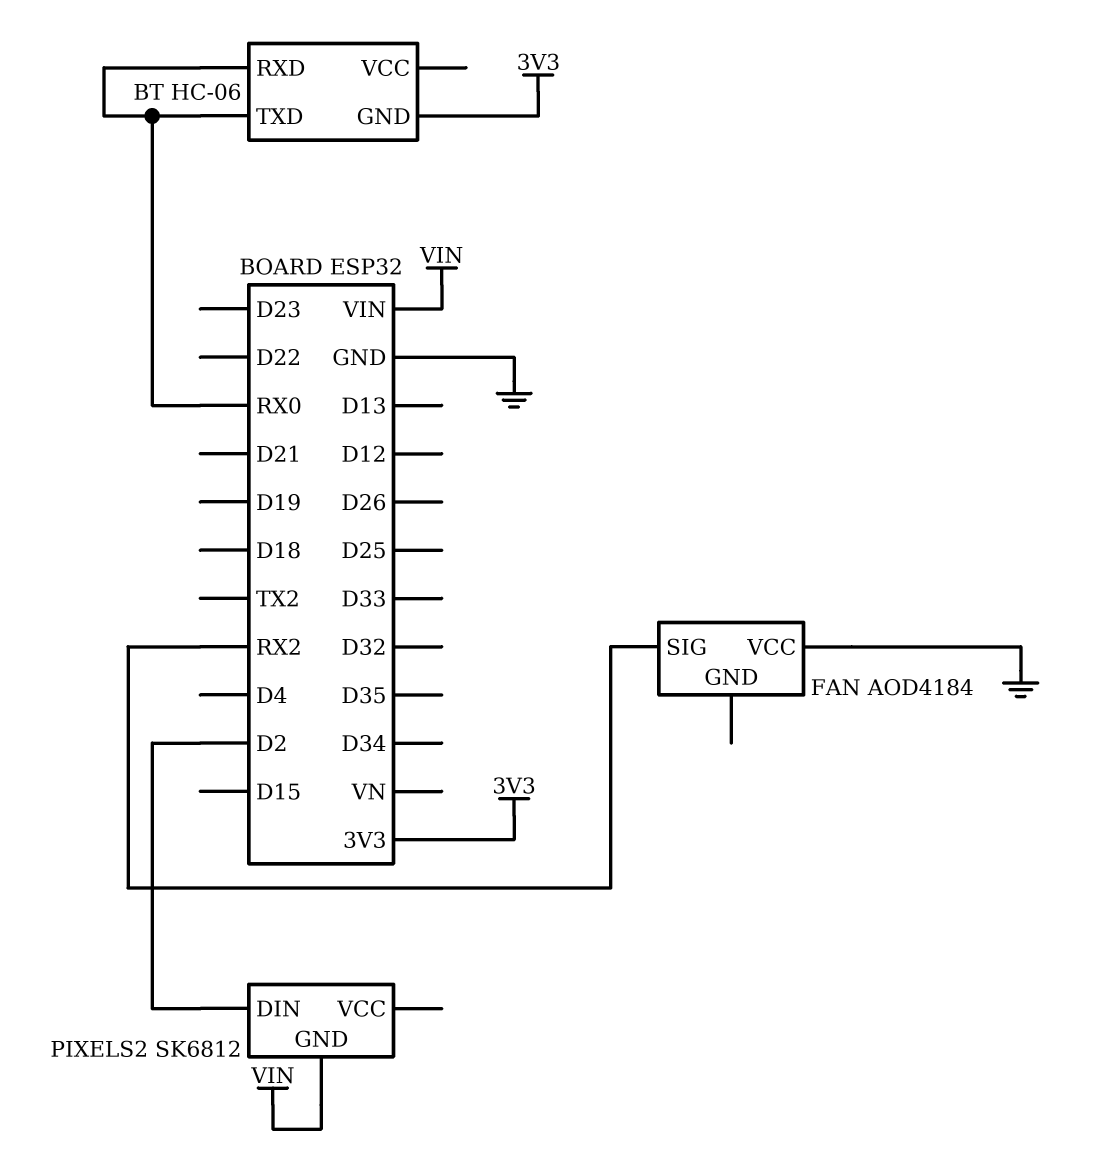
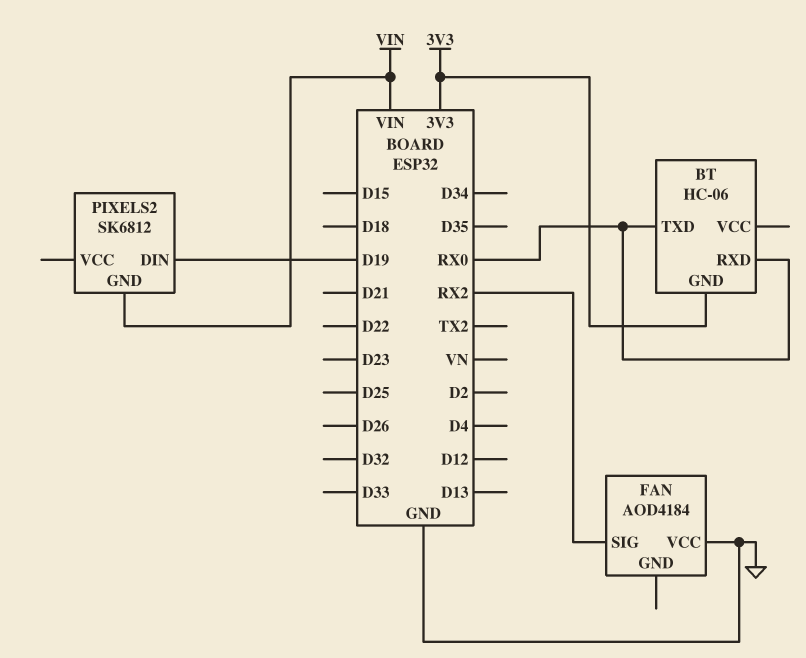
PIXELS2 pin DIN: D2 -> D19

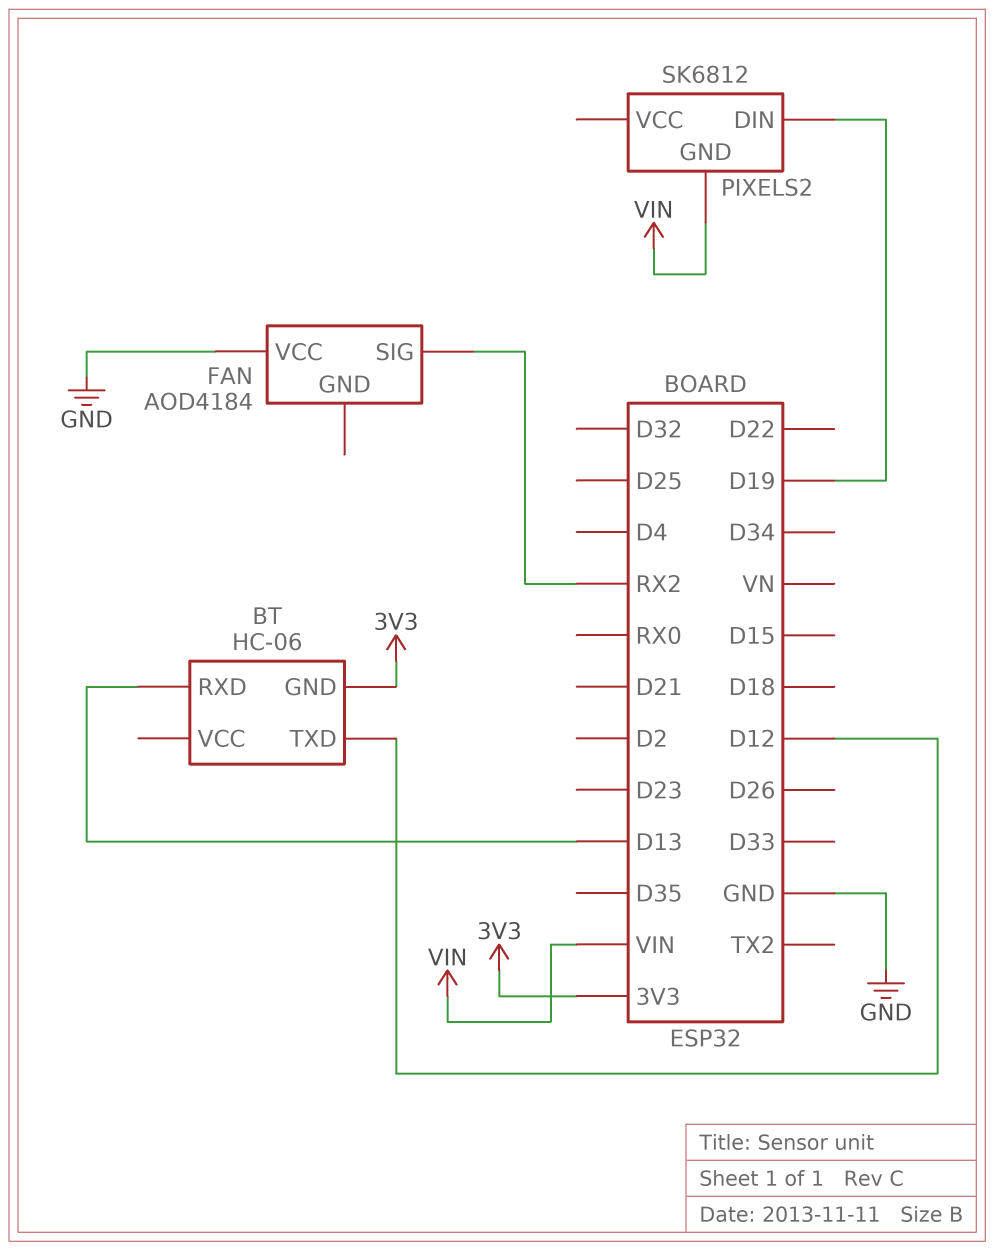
BT pin RXD: RX0 -> D13
BT pin TXD: RX0 -> D12

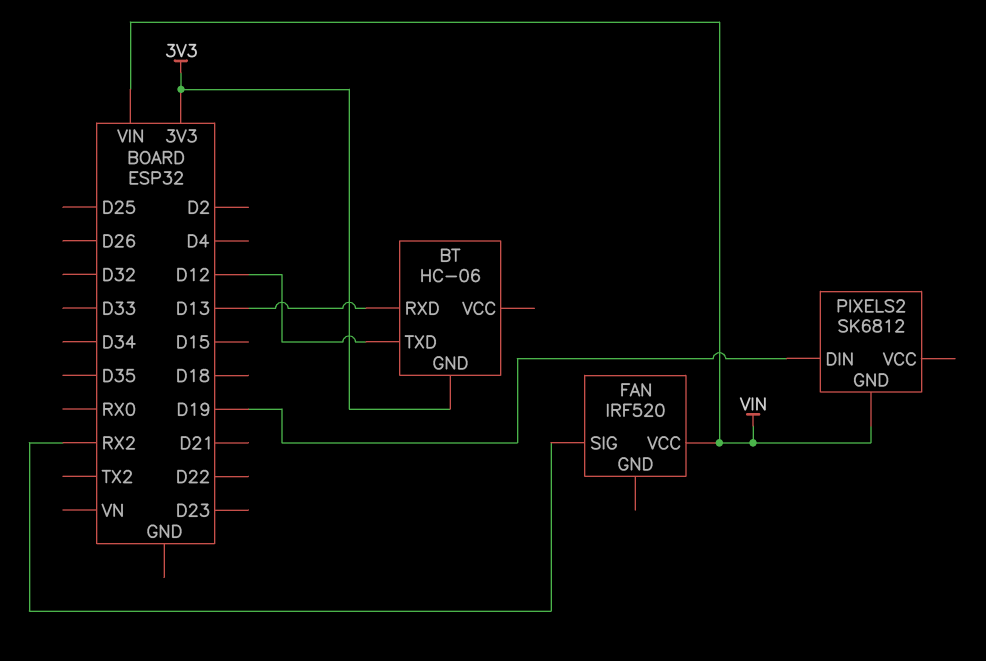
FAN: AOD4184 -> IRF520
FAN pin VCC: GND -> VIN

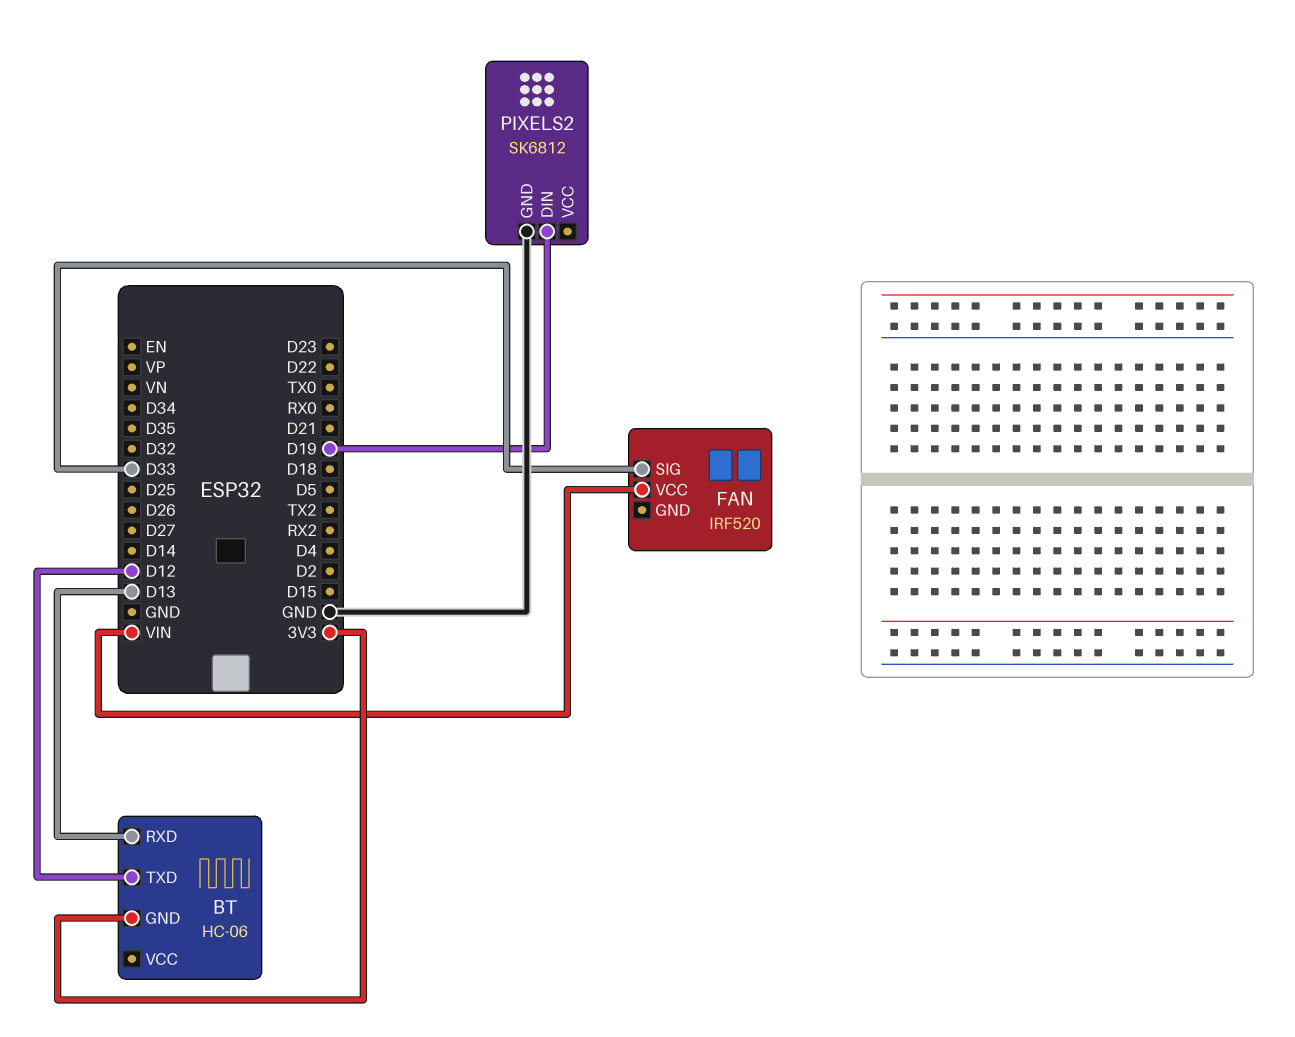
FAN pin SIG: RX2 -> D33
PIXELS2 pin GND: VIN -> GND

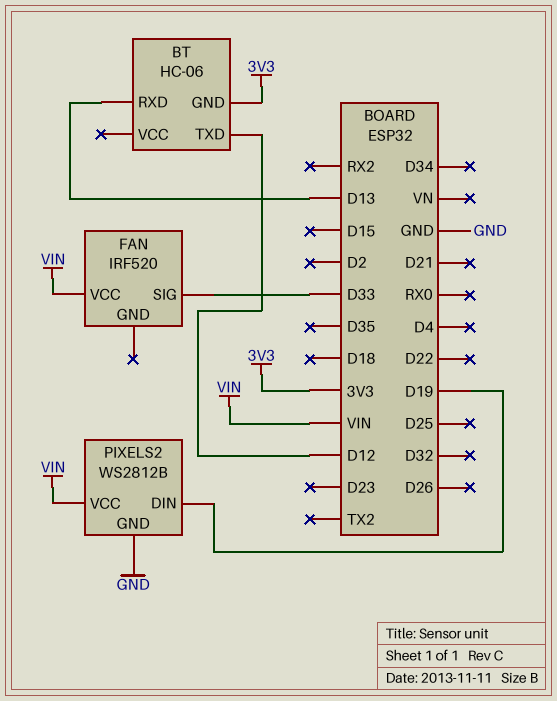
PIXELS2: SK6812 -> WS2812B
PIXELS2 pin VCC: none -> VIN

